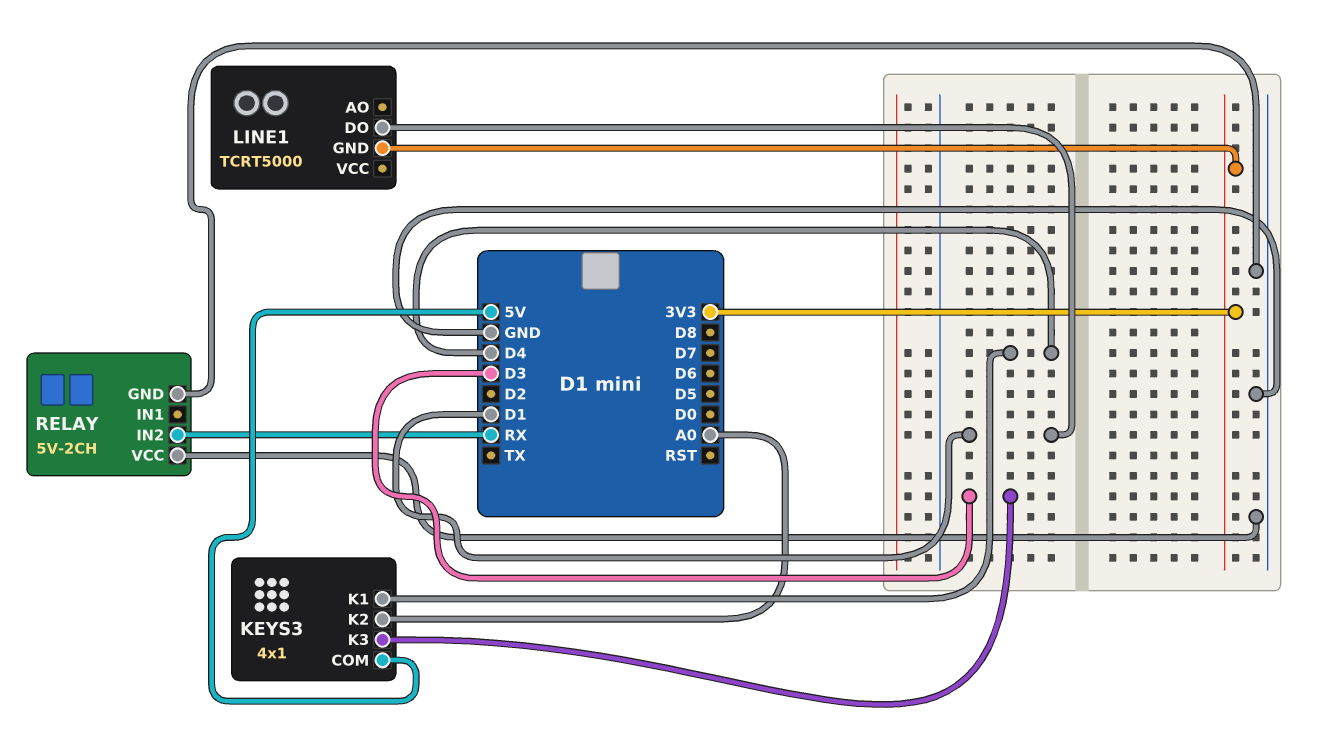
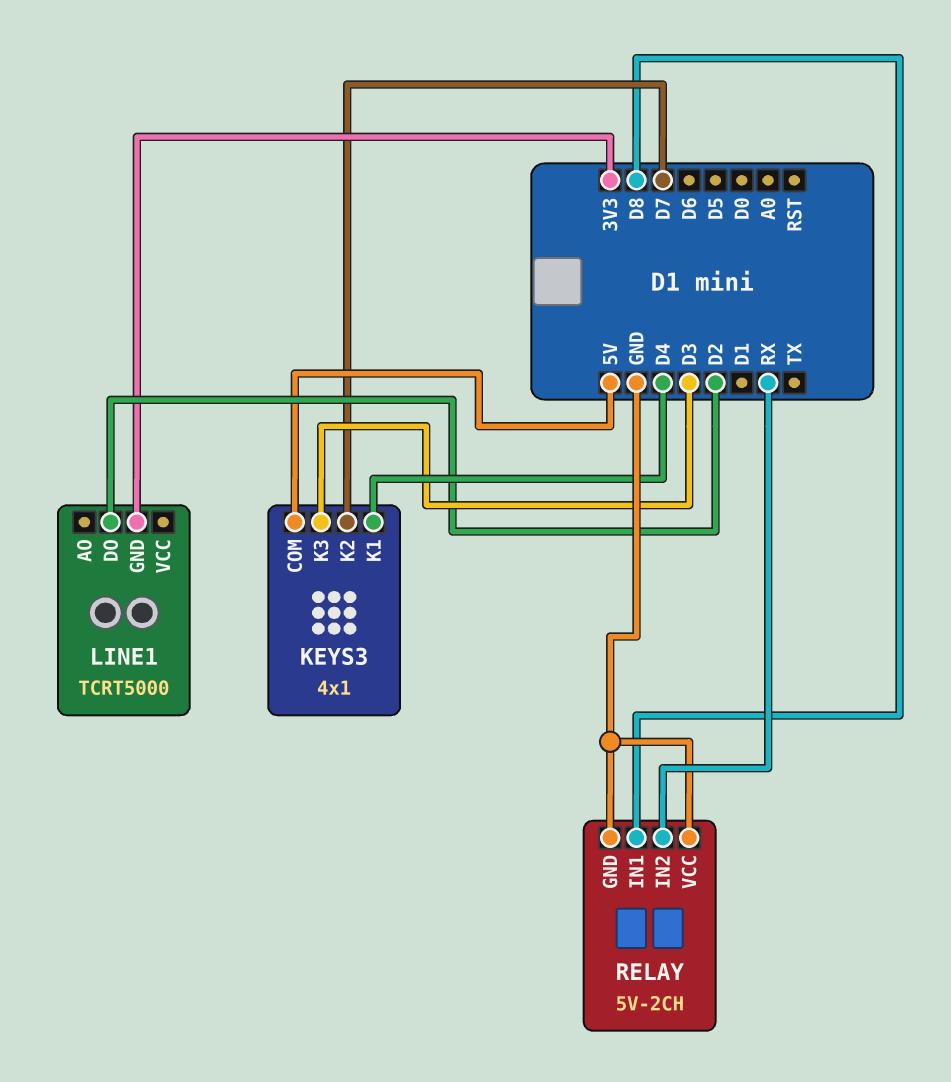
KEYS3 pin K2: A0 -> D7
LINE1 pin DO: D1 -> D2
RELAY pin IN1: none -> D8

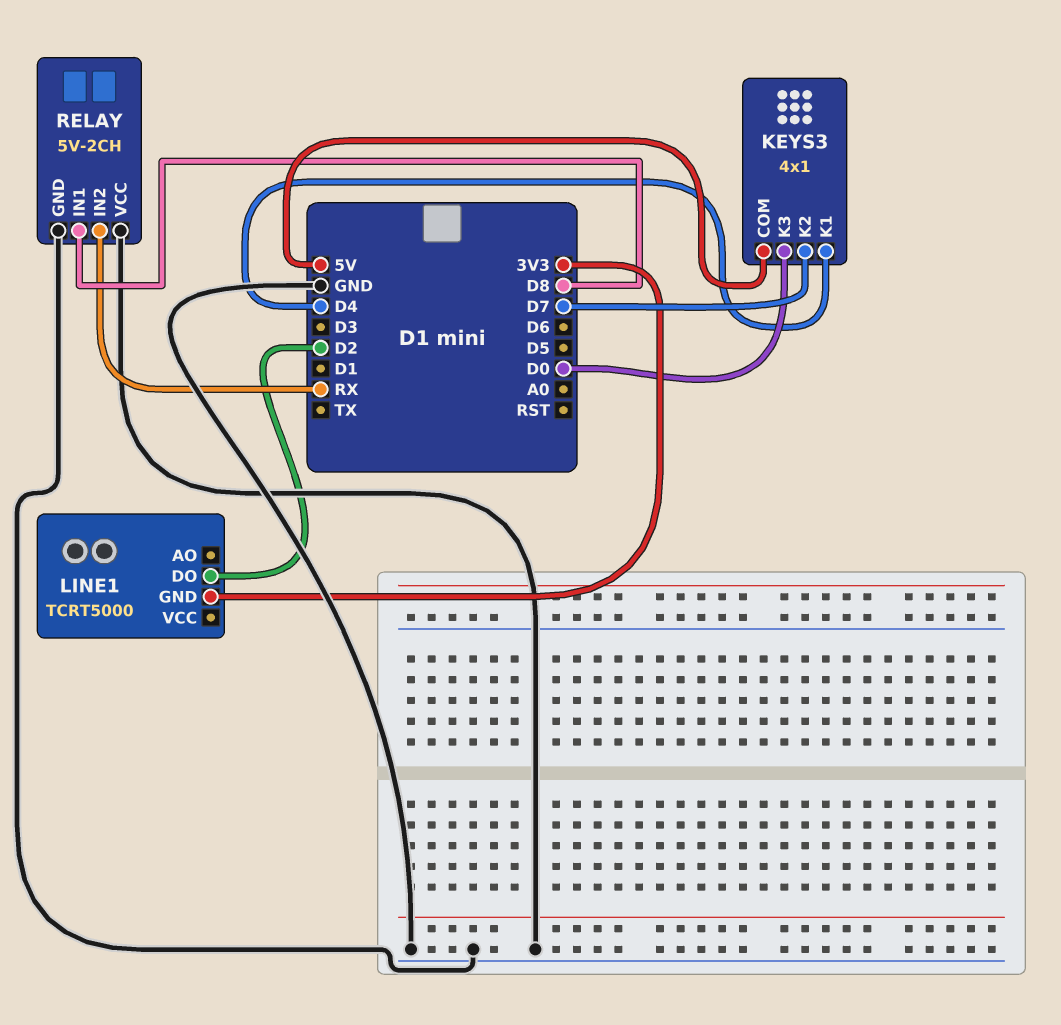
KEYS3 pin K3: D3 -> D0

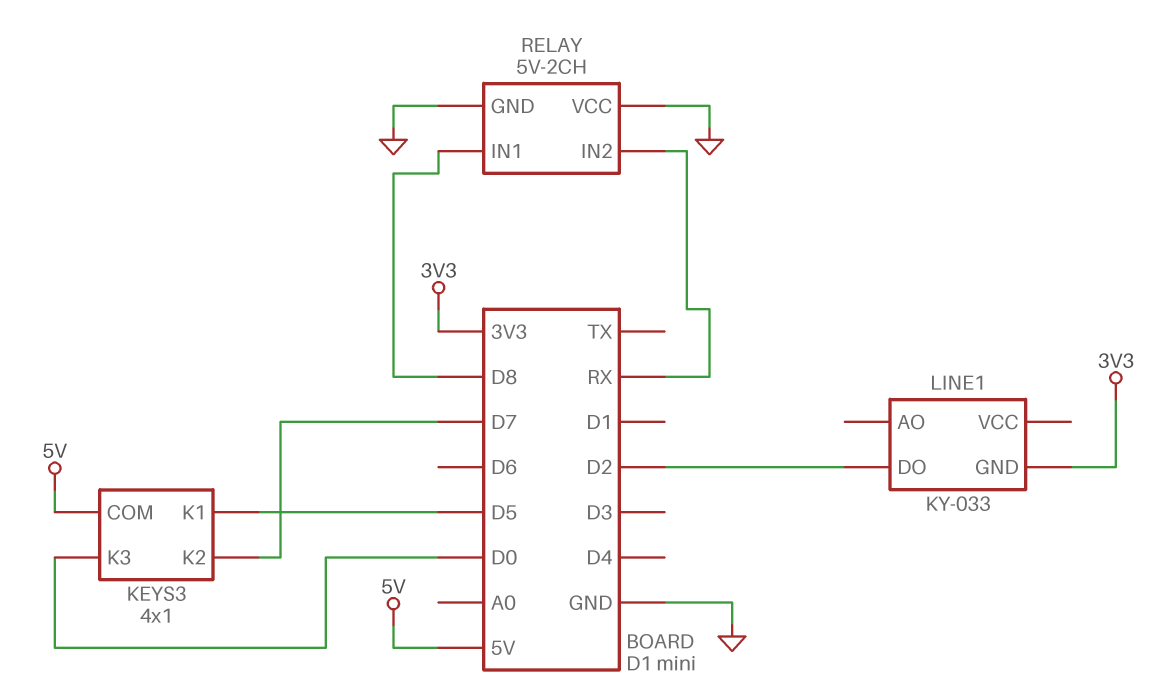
KEYS3 pin K1: D4 -> D5
LINE1: TCRT5000 -> KY-033

